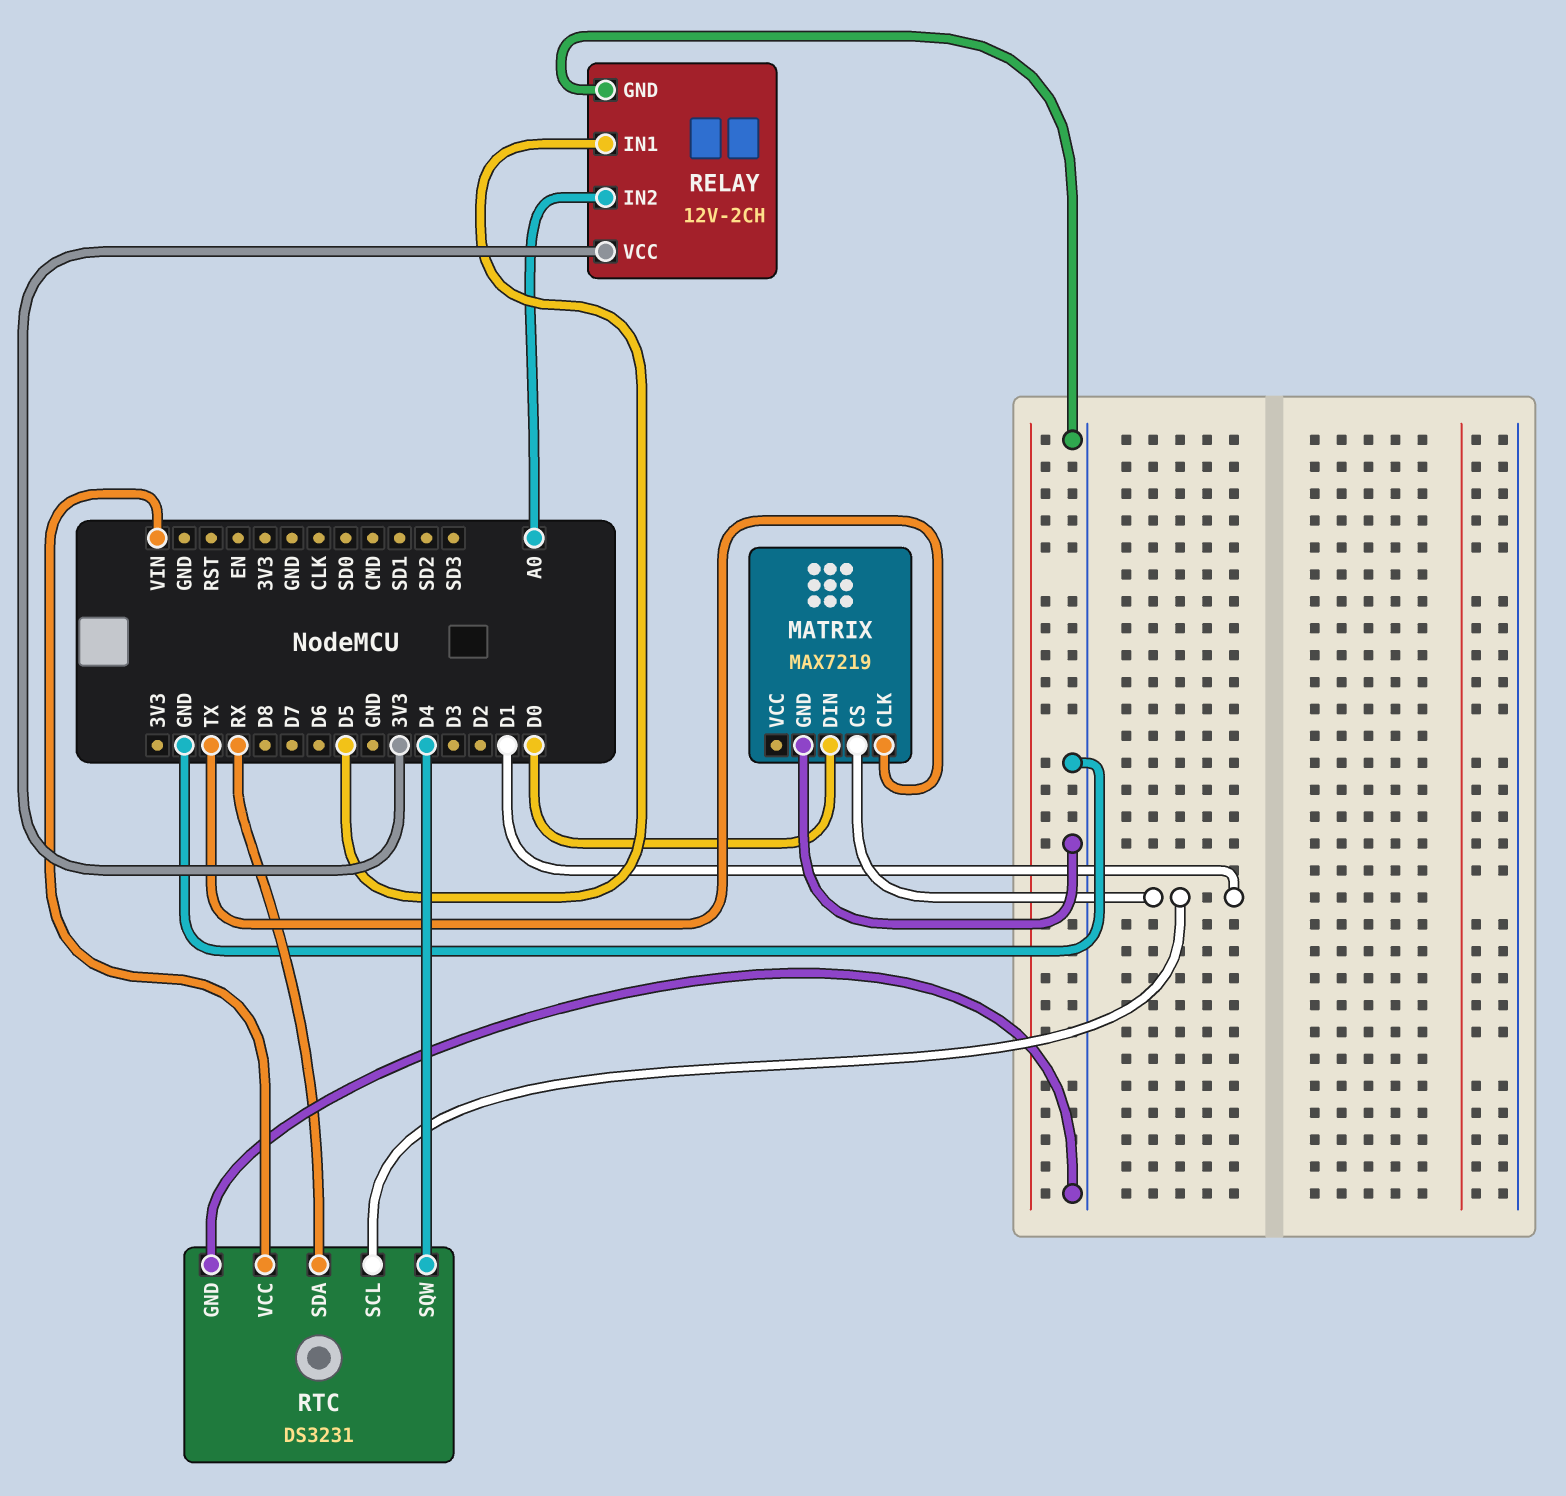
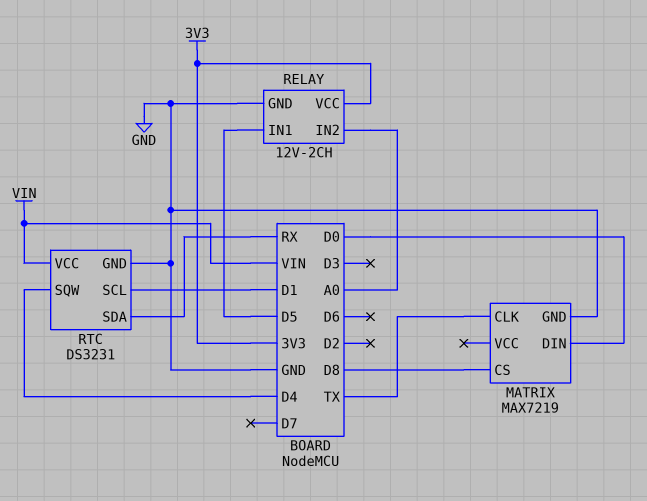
MATRIX pin CS: D1 -> D8

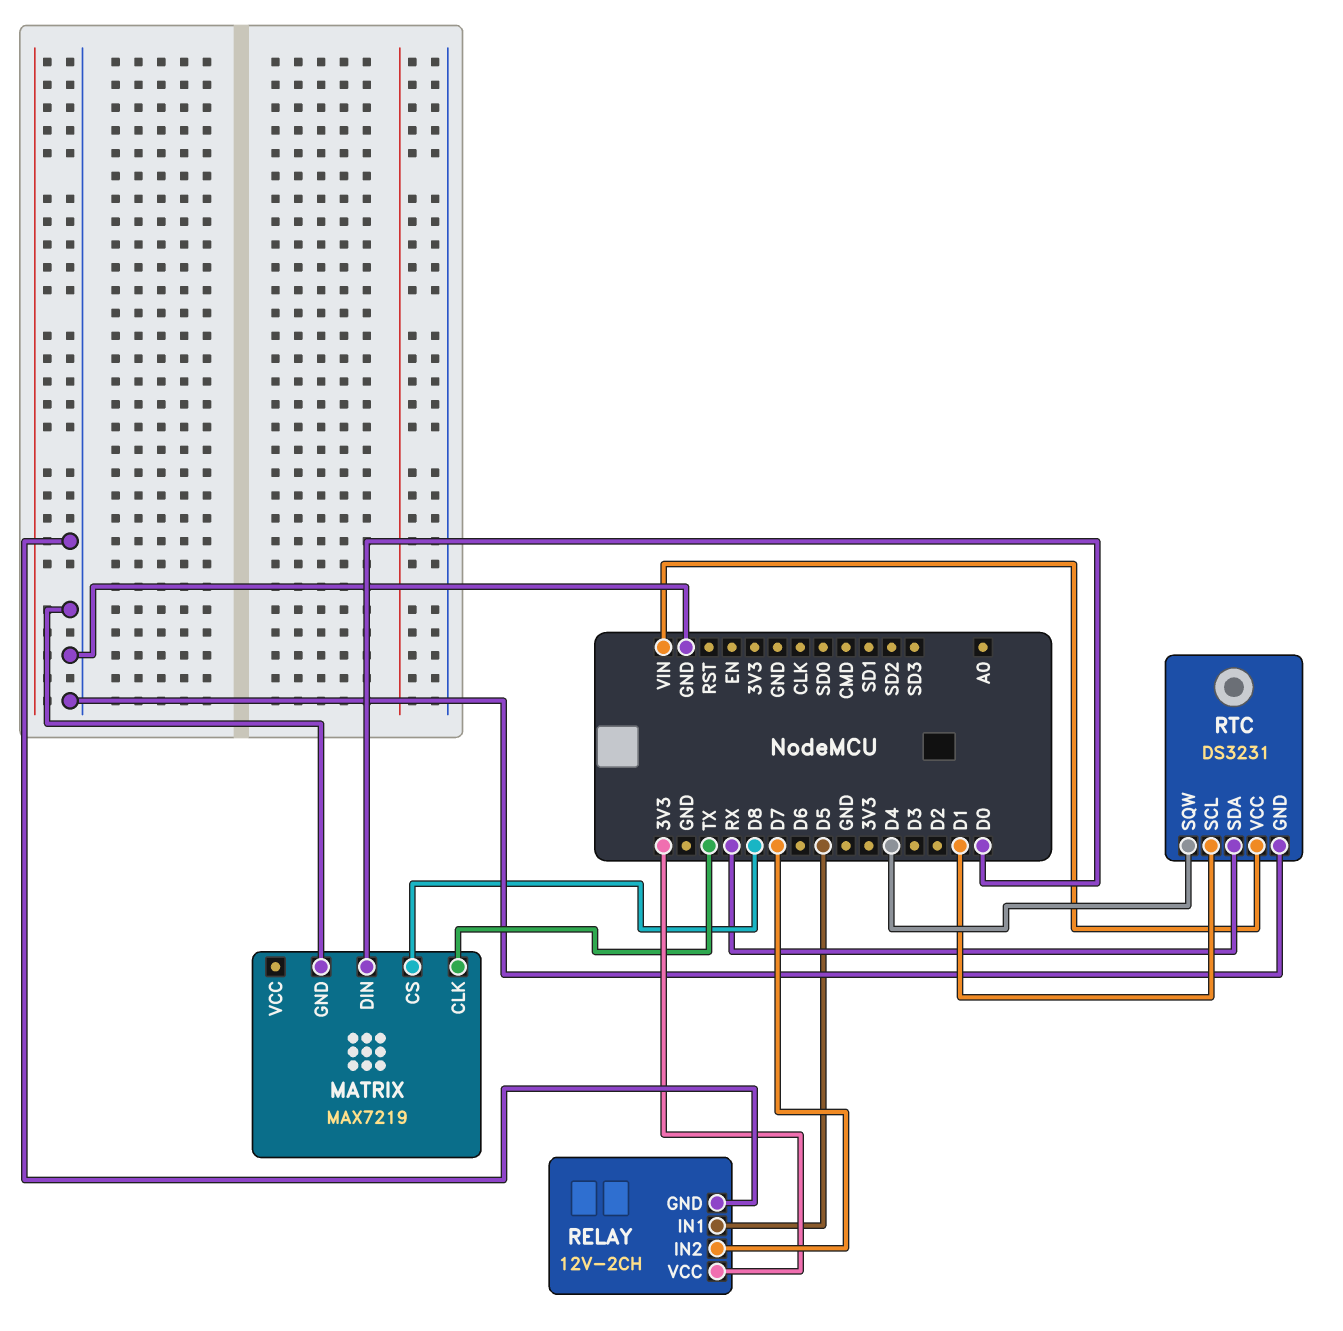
RELAY pin IN2: A0 -> D7

